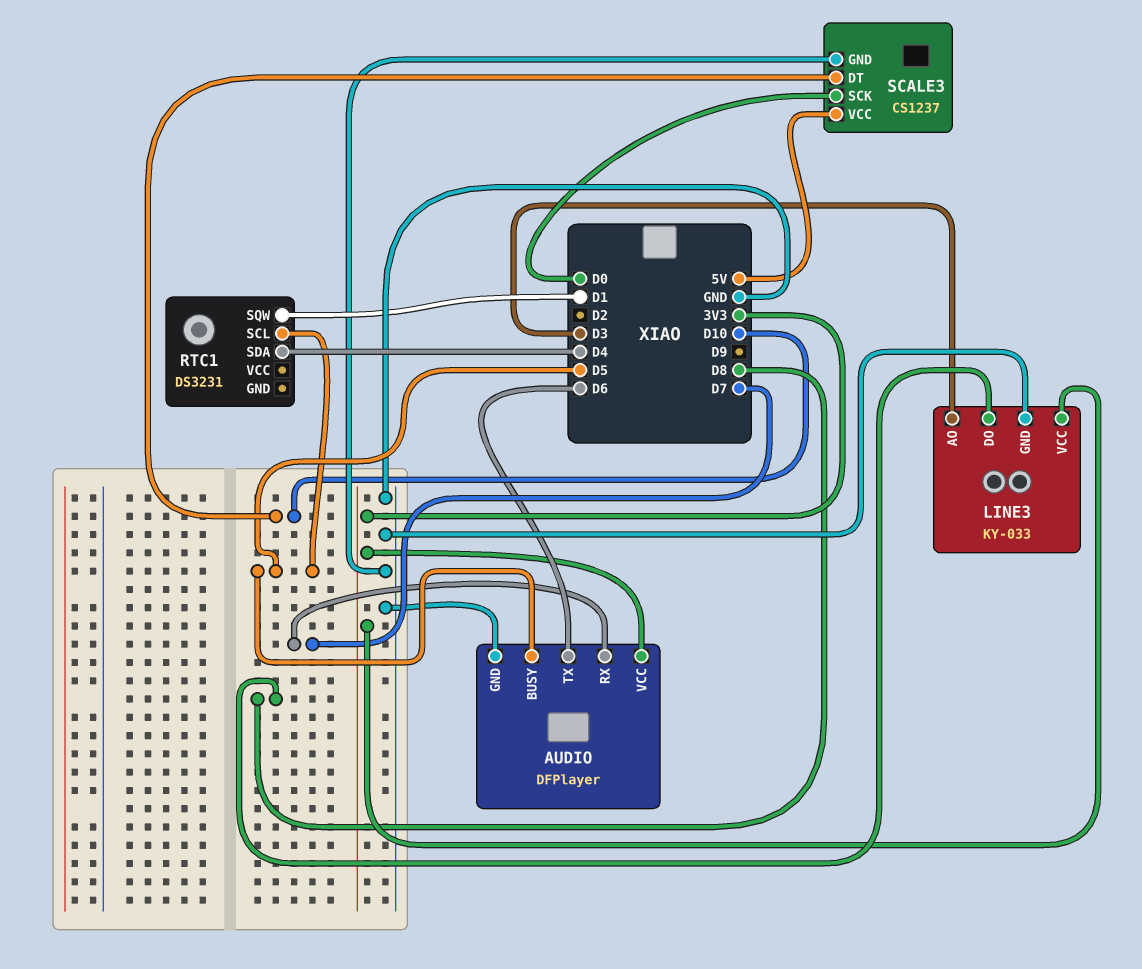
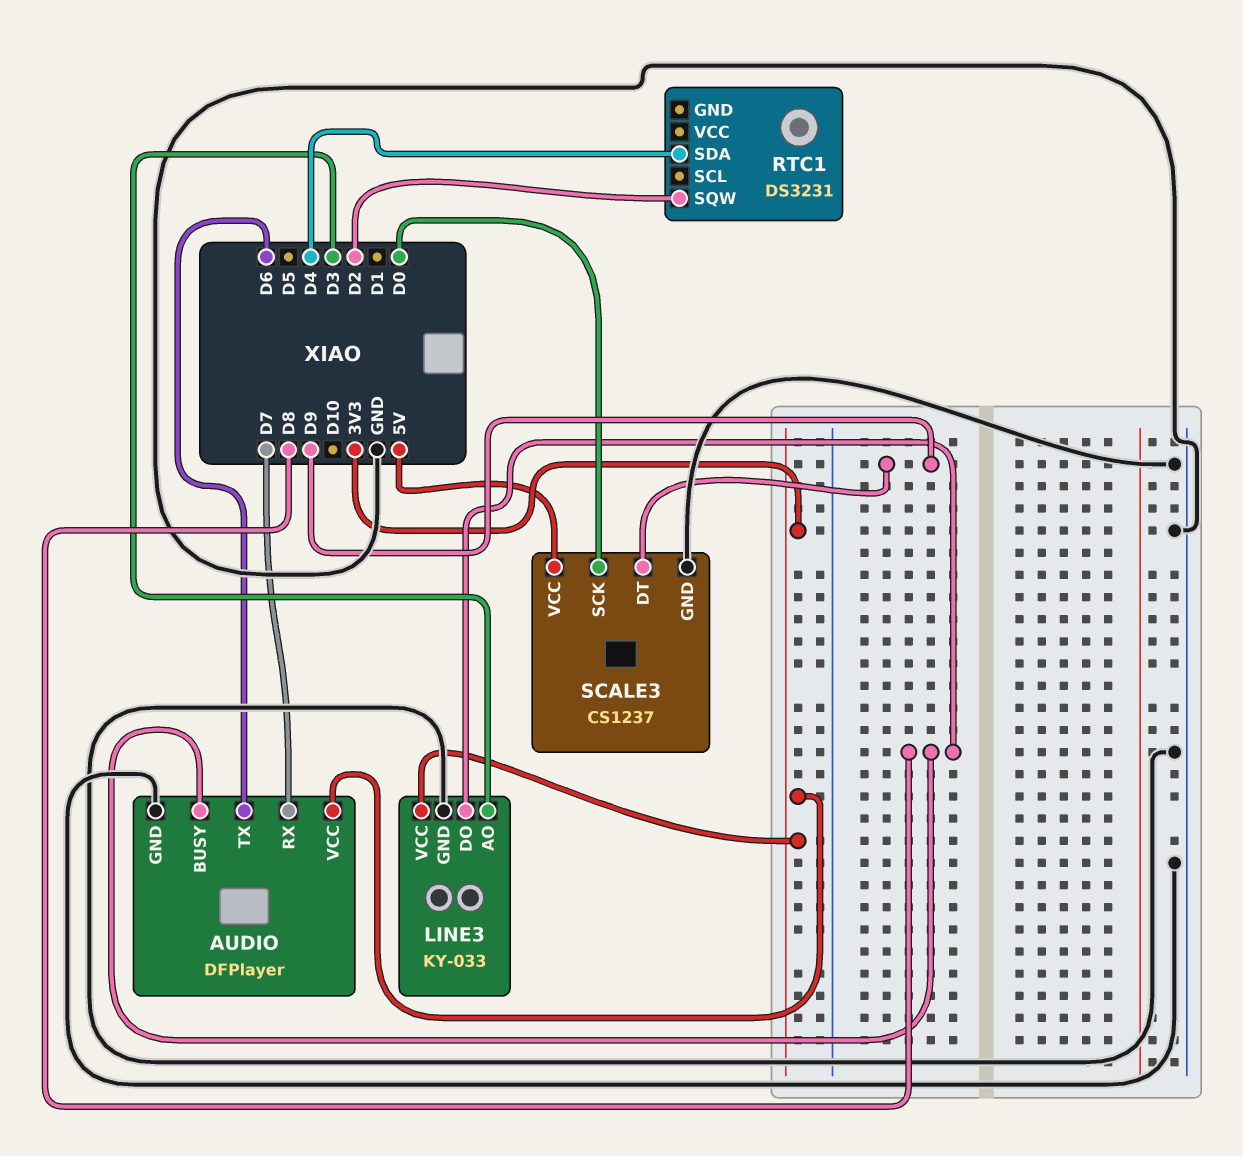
AUDIO pin BUSY: D5 -> D8
RTC1 pin SCL: D5 -> none
RTC1 pin SQW: D1 -> D2
SCALE3 pin DT: D10 -> D9

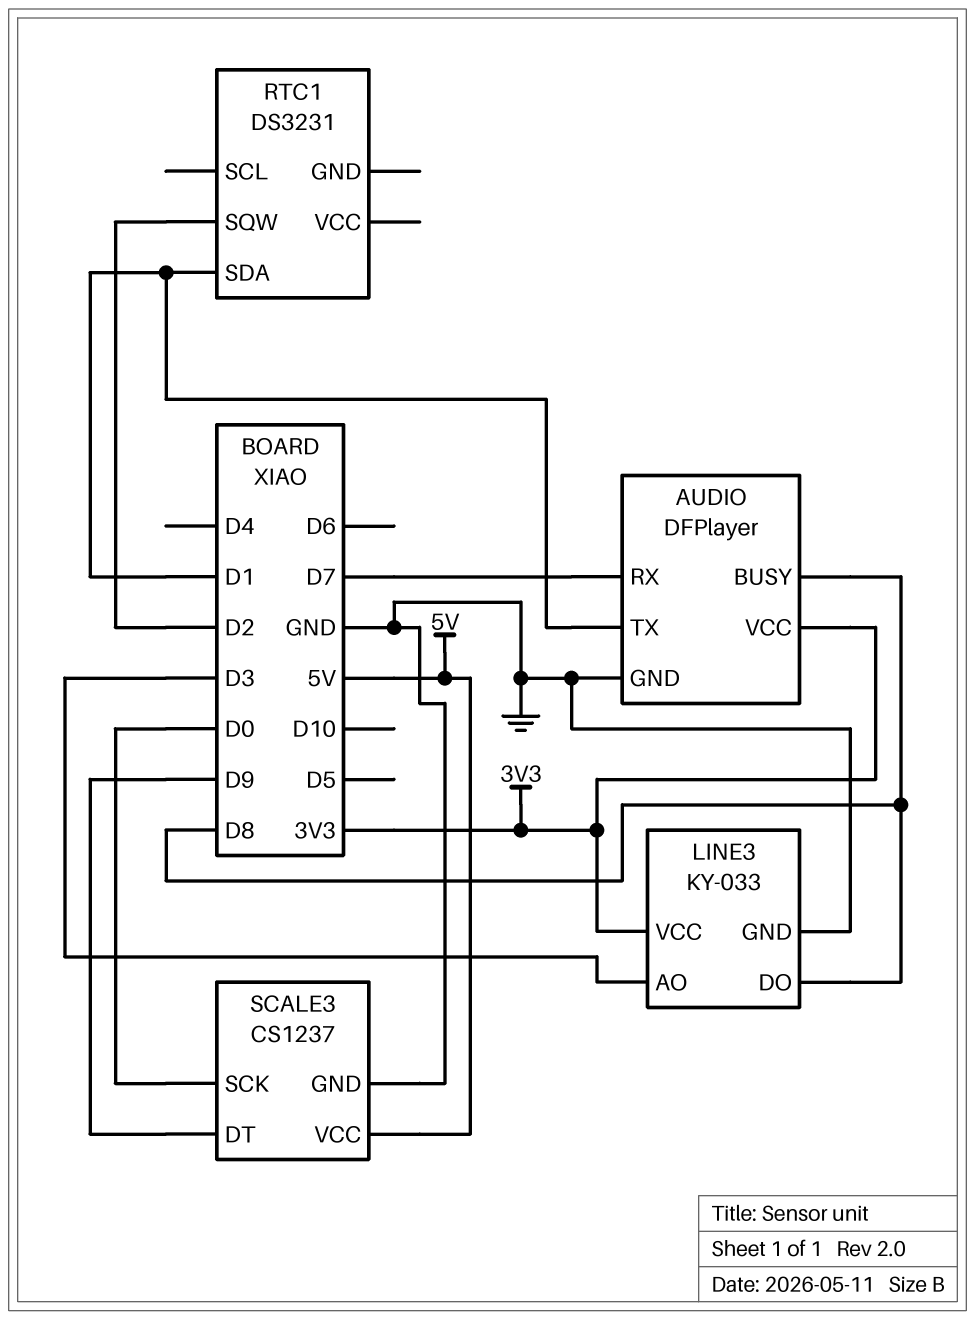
AUDIO pin TX: D6 -> D1
RTC1 pin SDA: D4 -> D1

